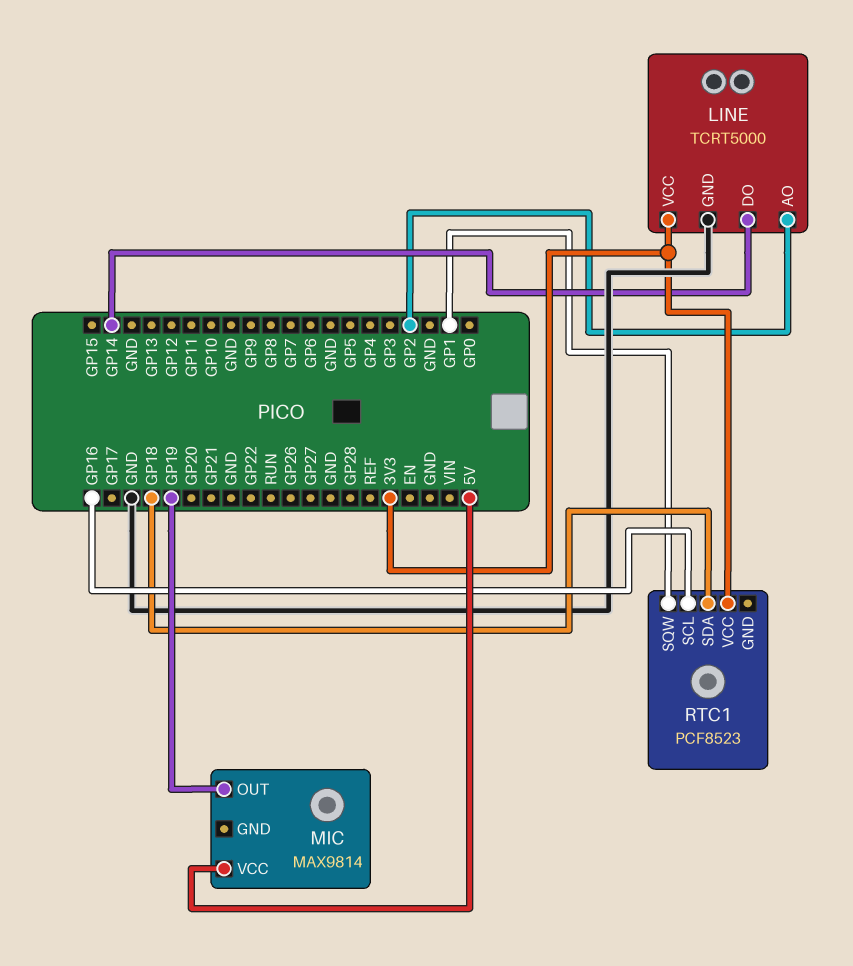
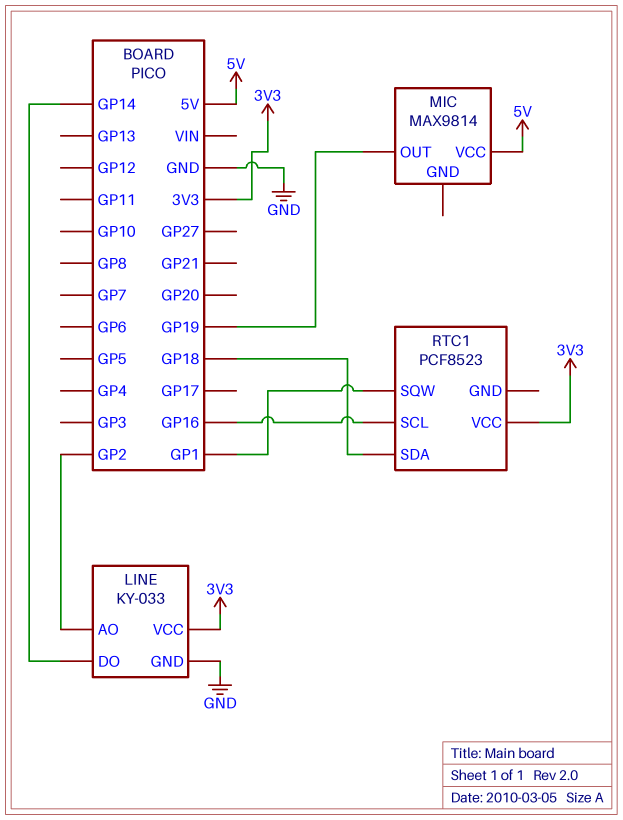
LINE: TCRT5000 -> KY-033

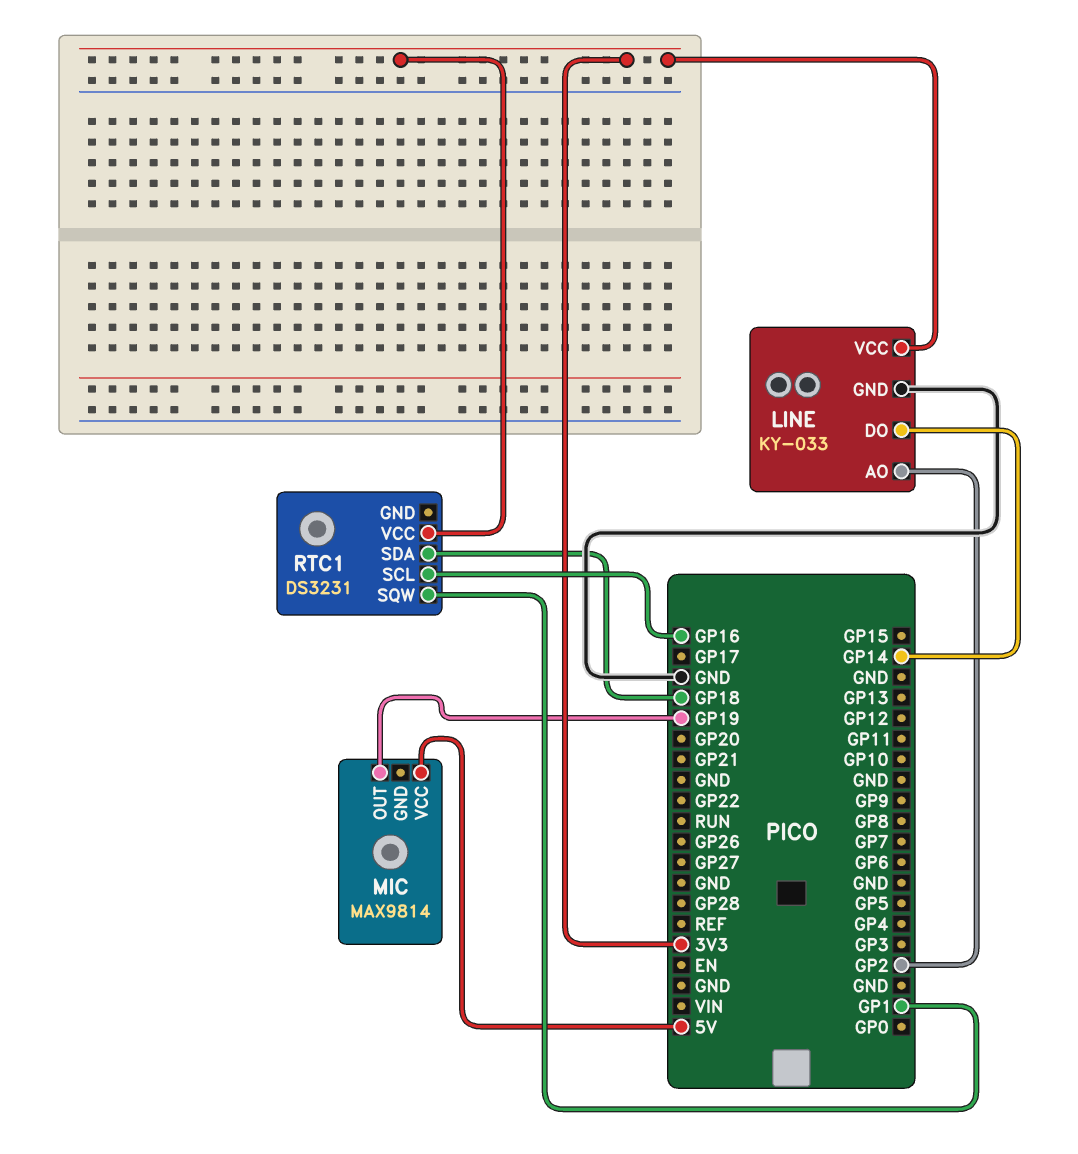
RTC1: PCF8523 -> DS3231

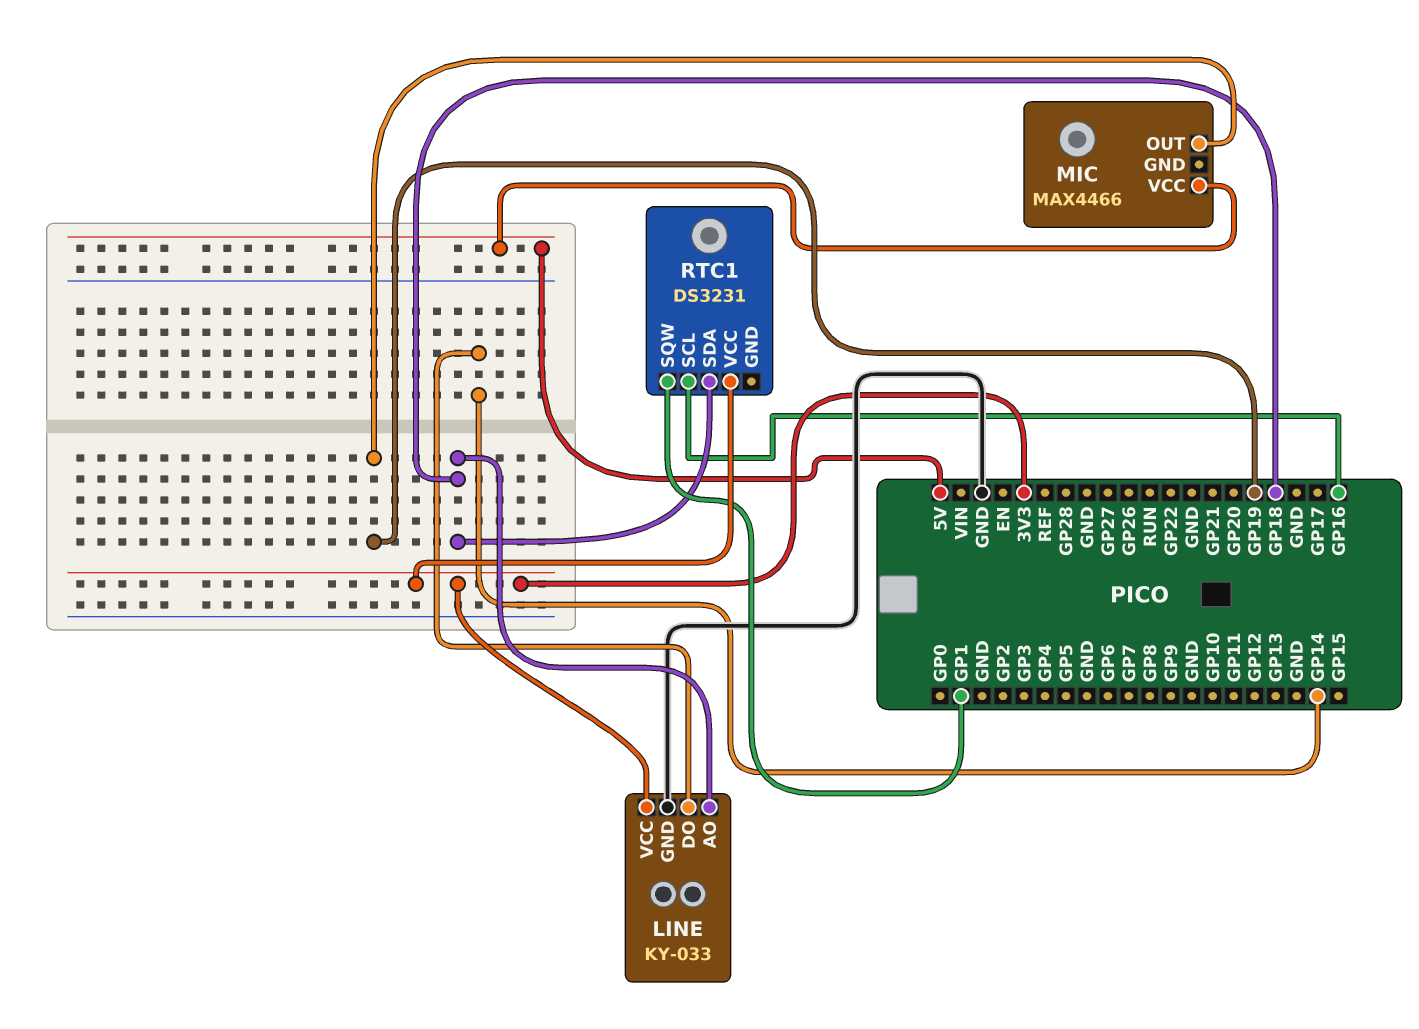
LINE pin AO: GP2 -> GP18
MIC: MAX9814 -> MAX4466

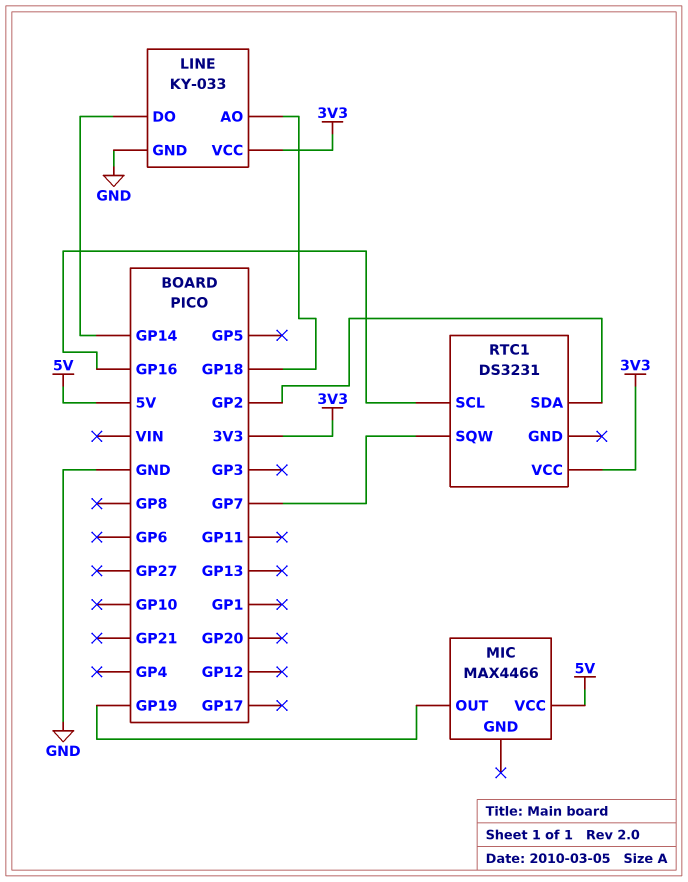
RTC1 pin SDA: GP18 -> GP2
RTC1 pin SQW: GP1 -> GP7

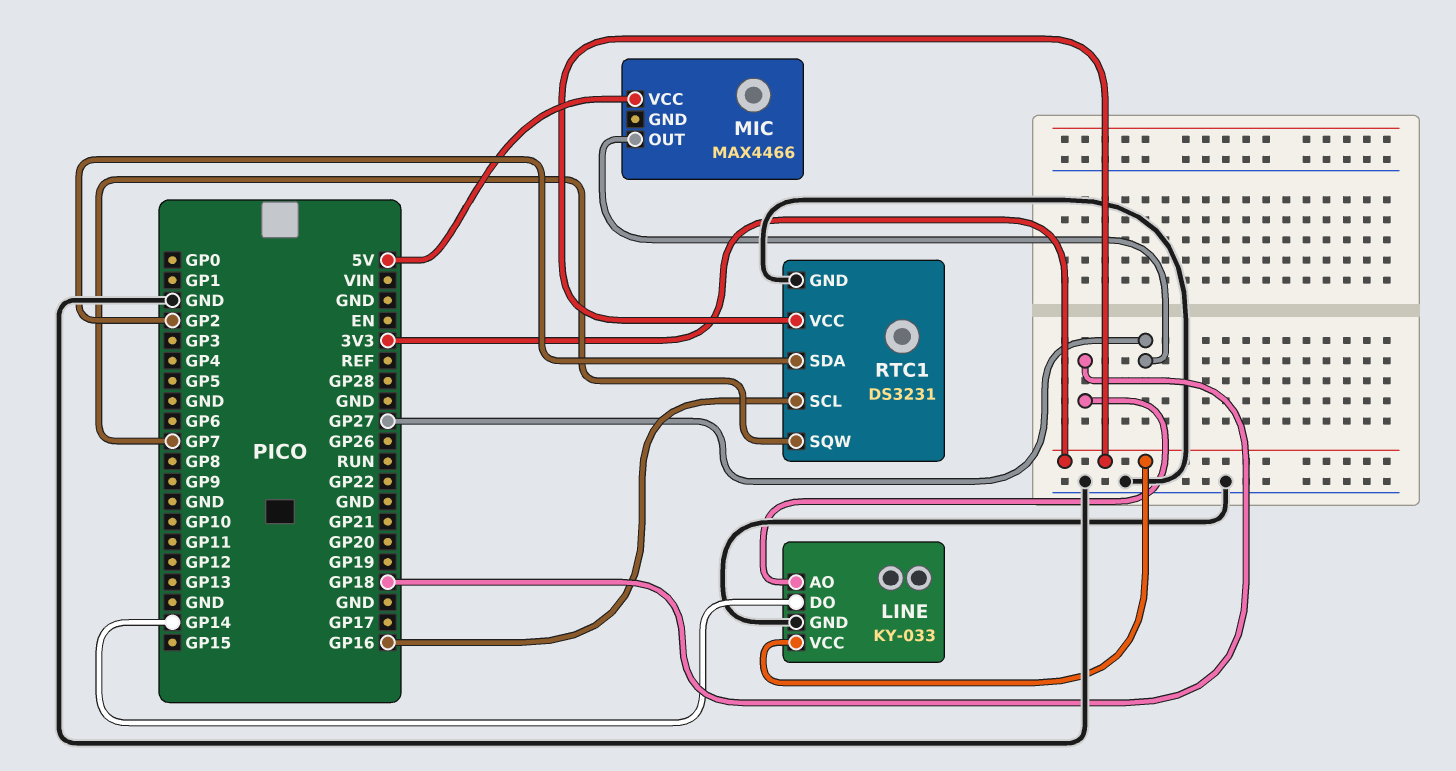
MIC pin OUT: GP19 -> GP27
RTC1 pin GND: none -> GND

